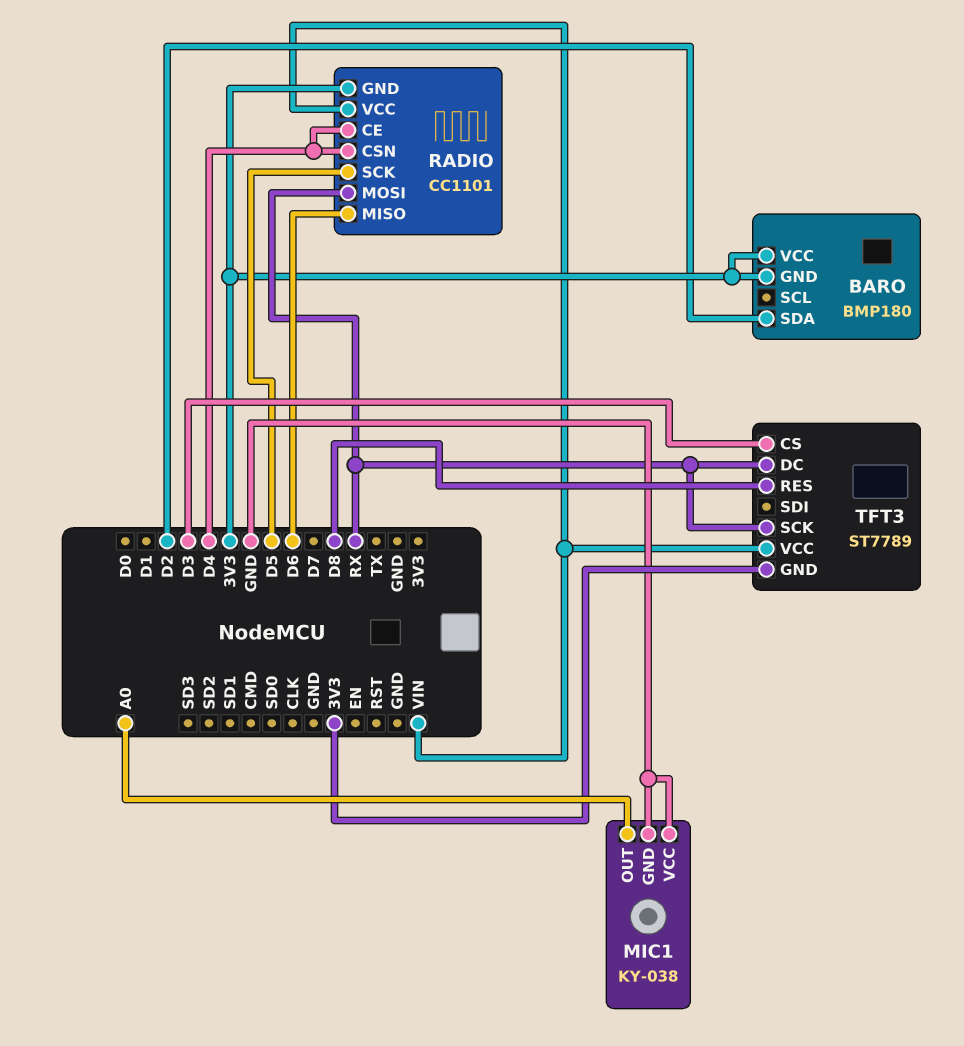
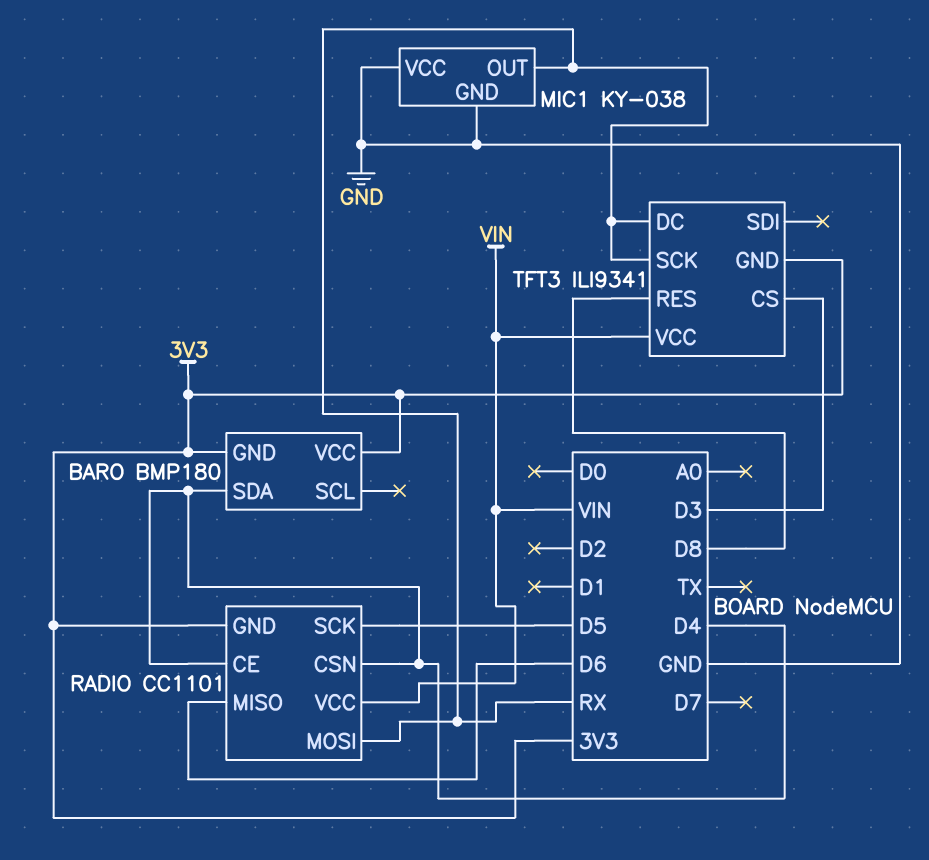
BARO pin SDA: D2 -> D4
MIC1 pin OUT: A0 -> RX
TFT3: ST7789 -> ILI9341

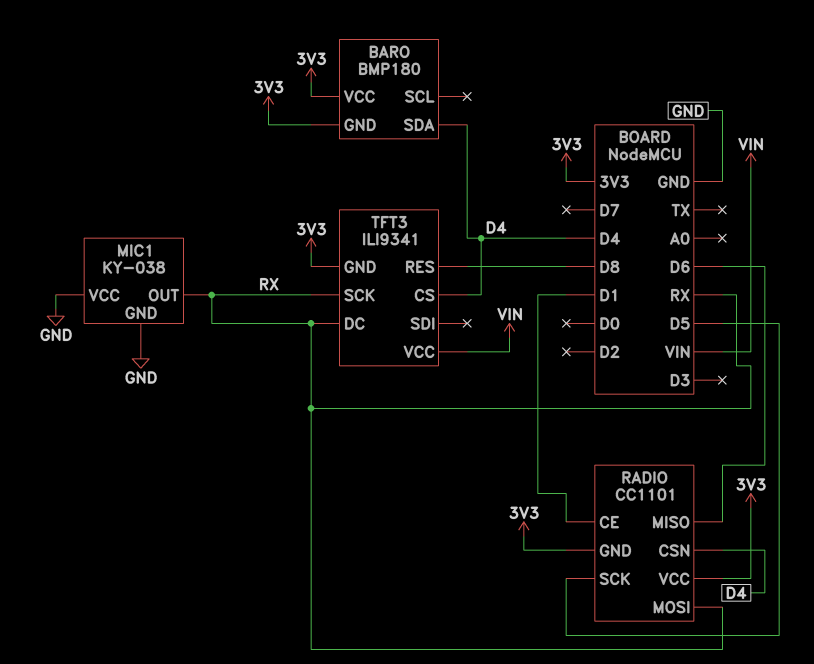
RADIO pin CE: D4 -> D1
RADIO pin VCC: VIN -> 3V3
TFT3 pin CS: D3 -> D4

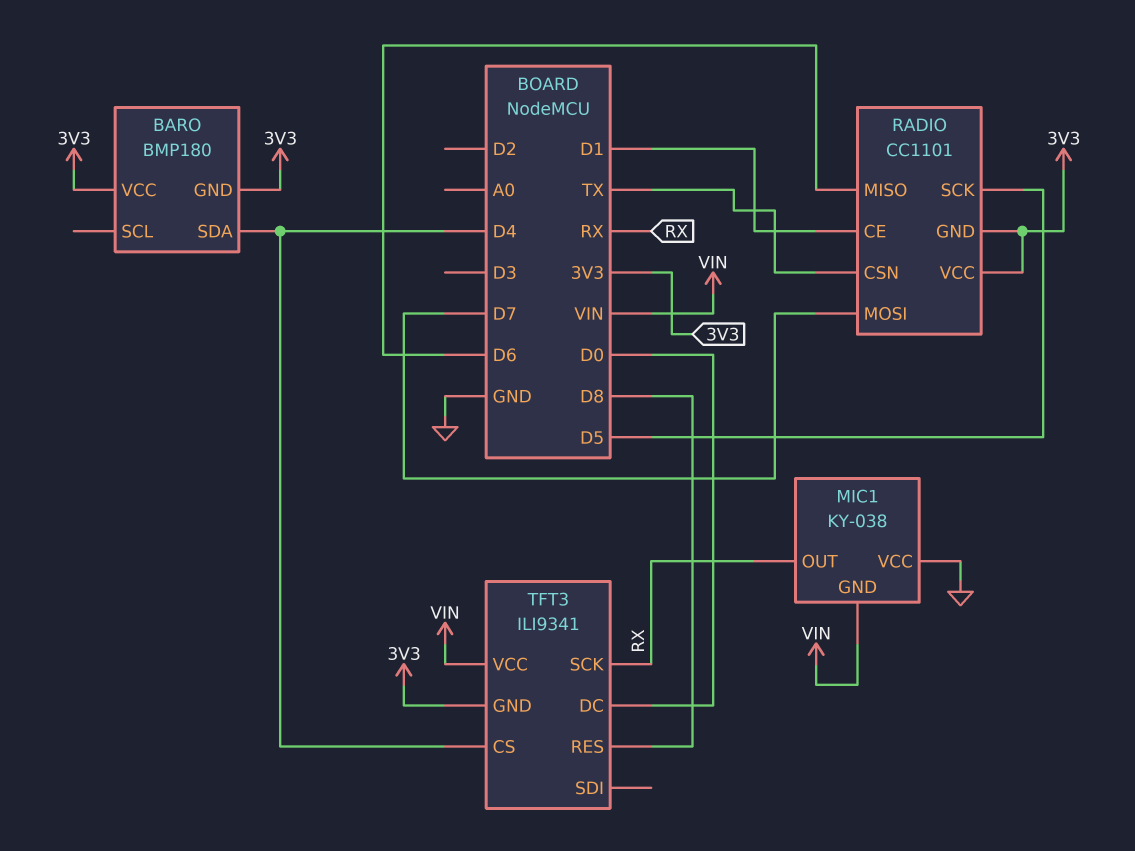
MIC1 pin GND: GND -> VIN
RADIO pin CSN: D4 -> TX
RADIO pin MOSI: RX -> D7
TFT3 pin DC: RX -> D0

